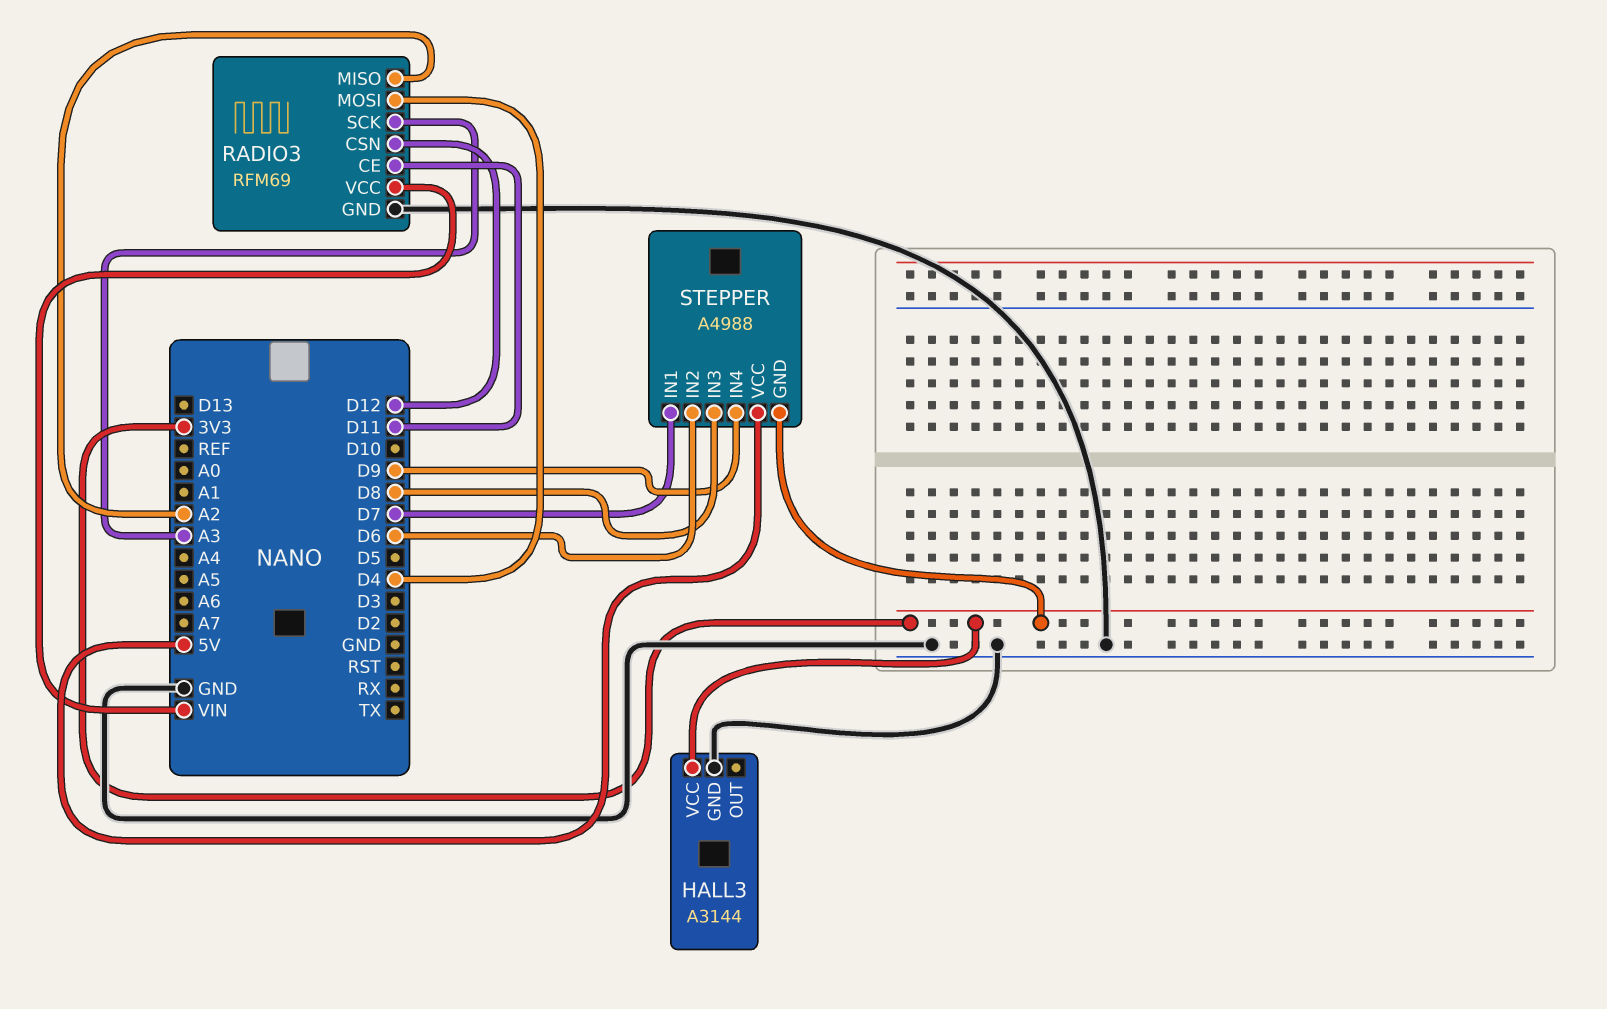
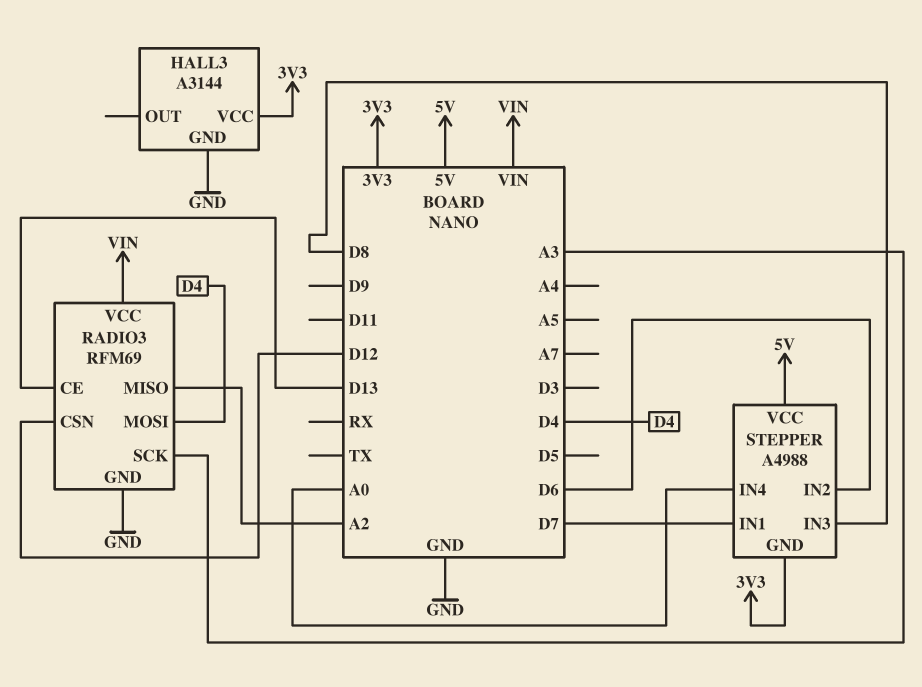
RADIO3 pin CE: D11 -> D13
STEPPER pin IN4: D9 -> A0

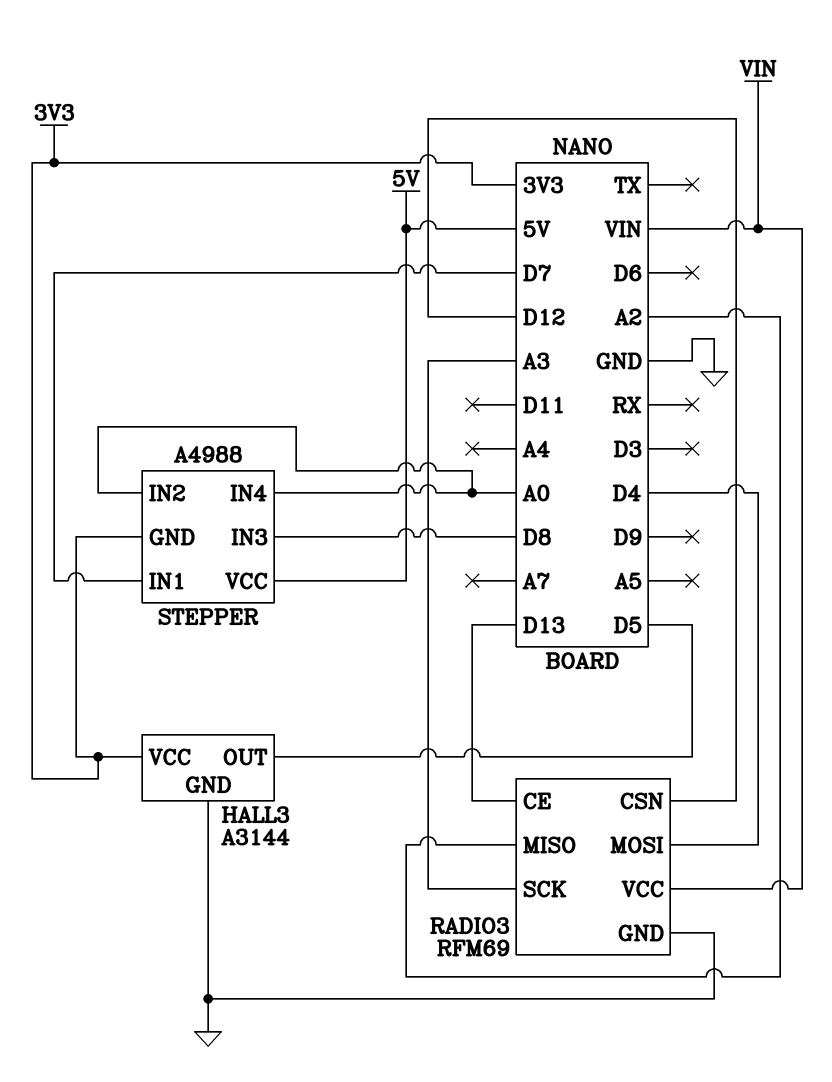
HALL3 pin OUT: none -> D5
STEPPER pin IN2: D6 -> A0

